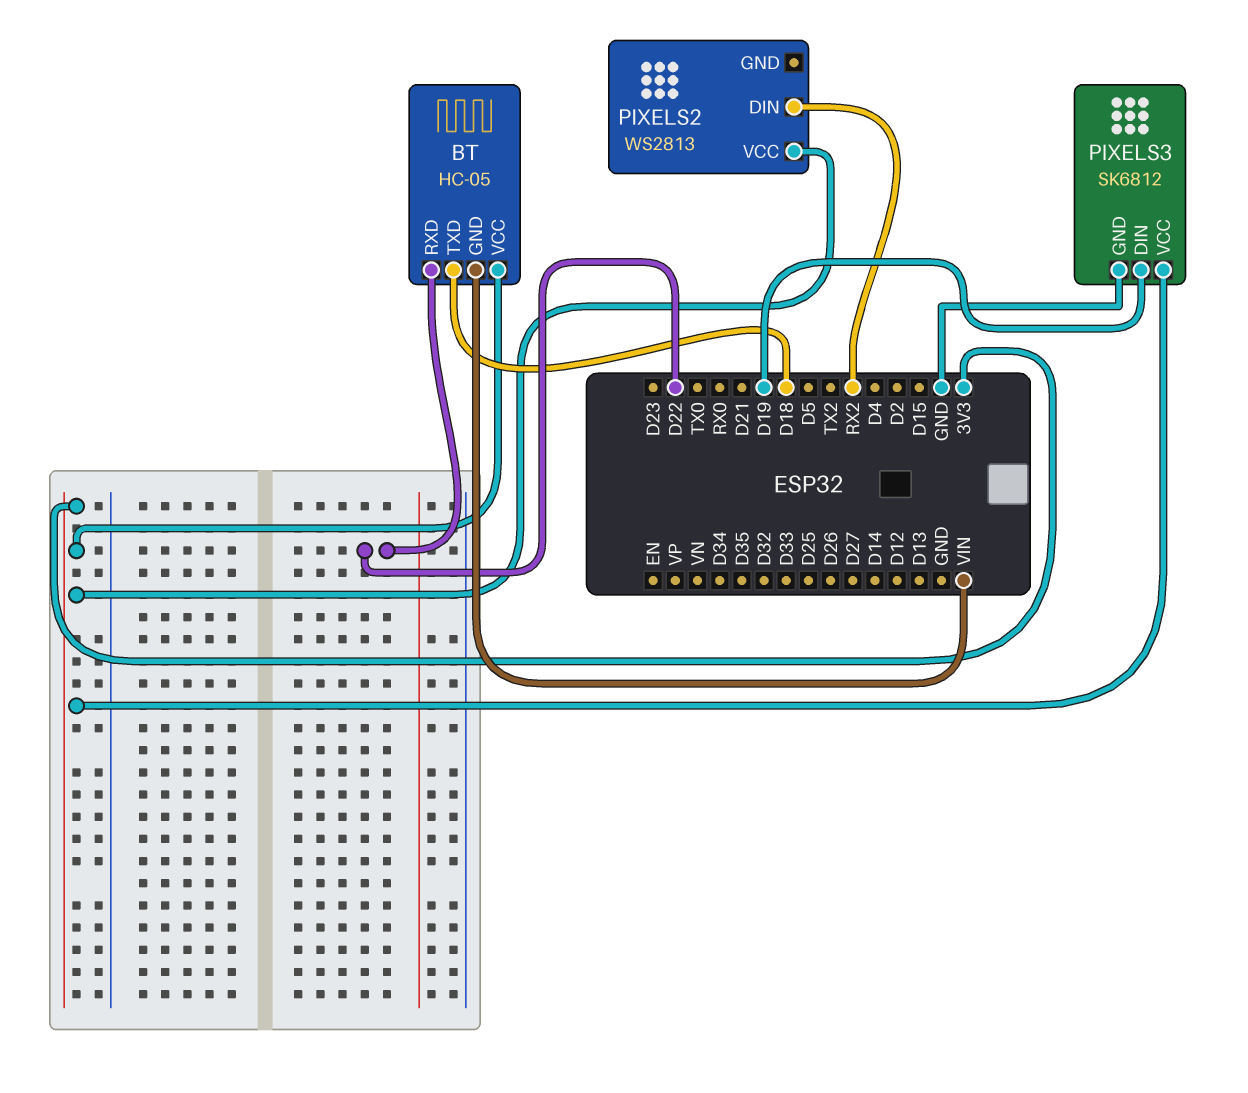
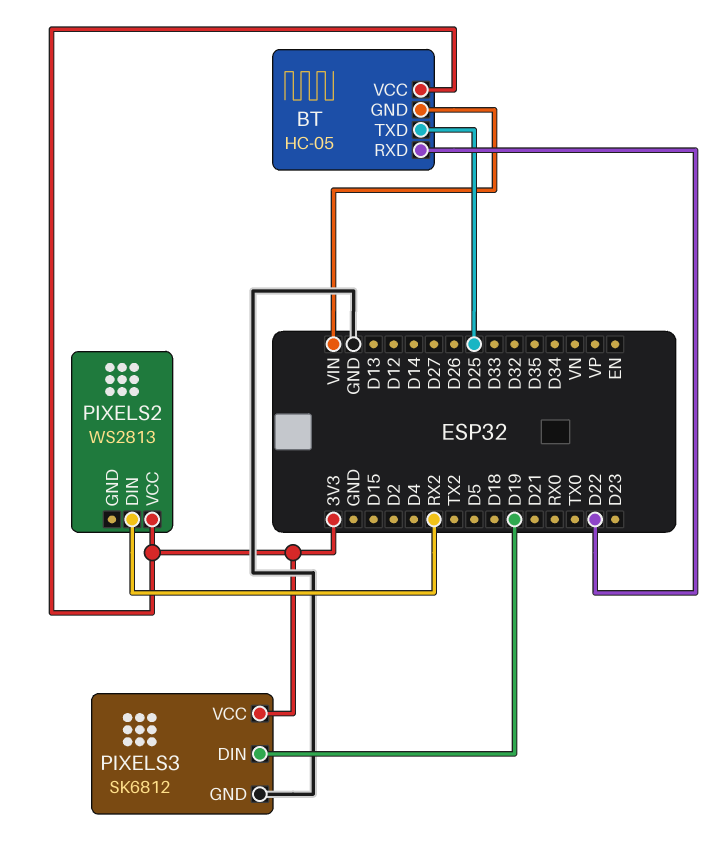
BT pin TXD: D18 -> D25

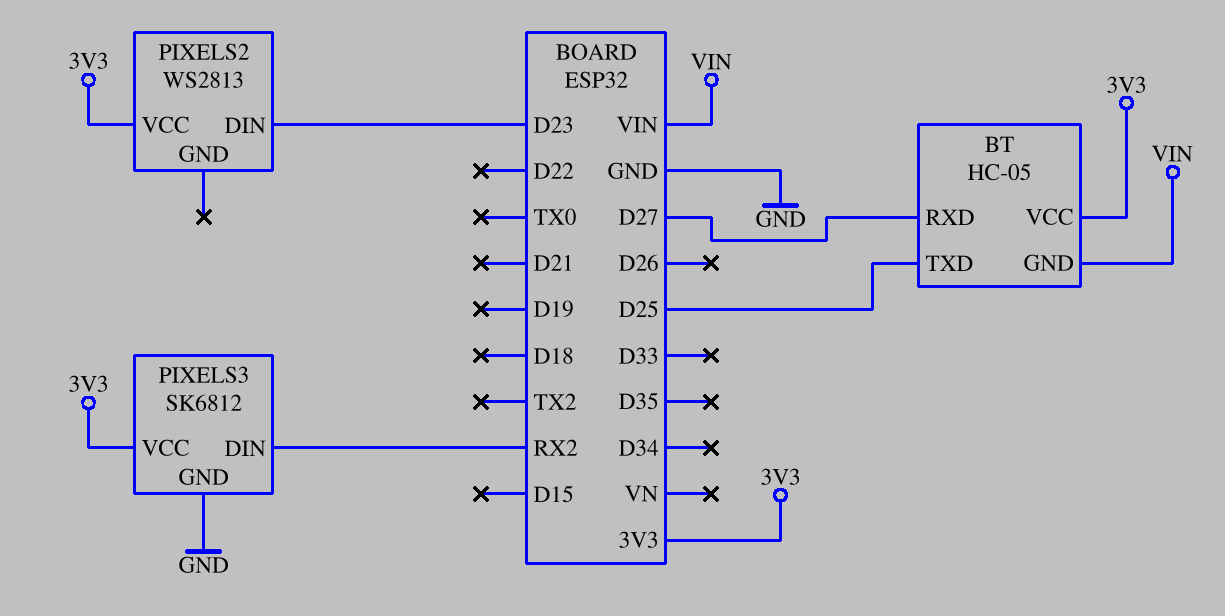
BT pin RXD: D22 -> D27
PIXELS2 pin DIN: RX2 -> D23
PIXELS3 pin DIN: D19 -> RX2

